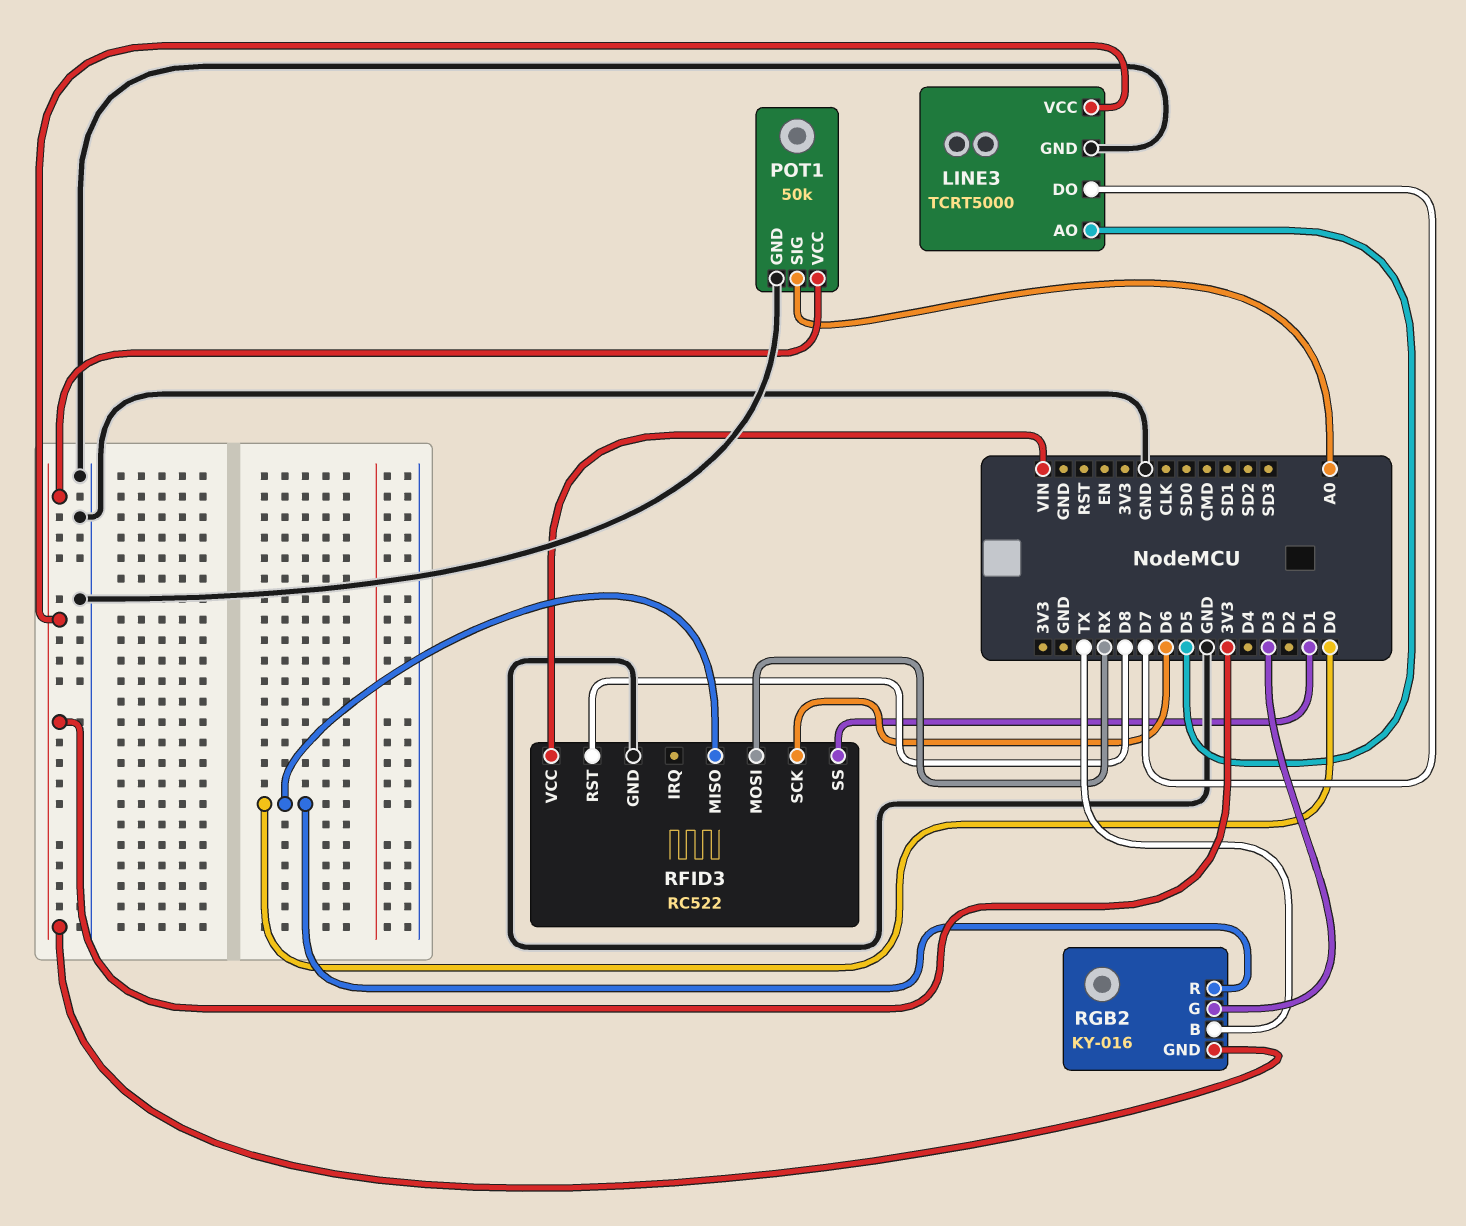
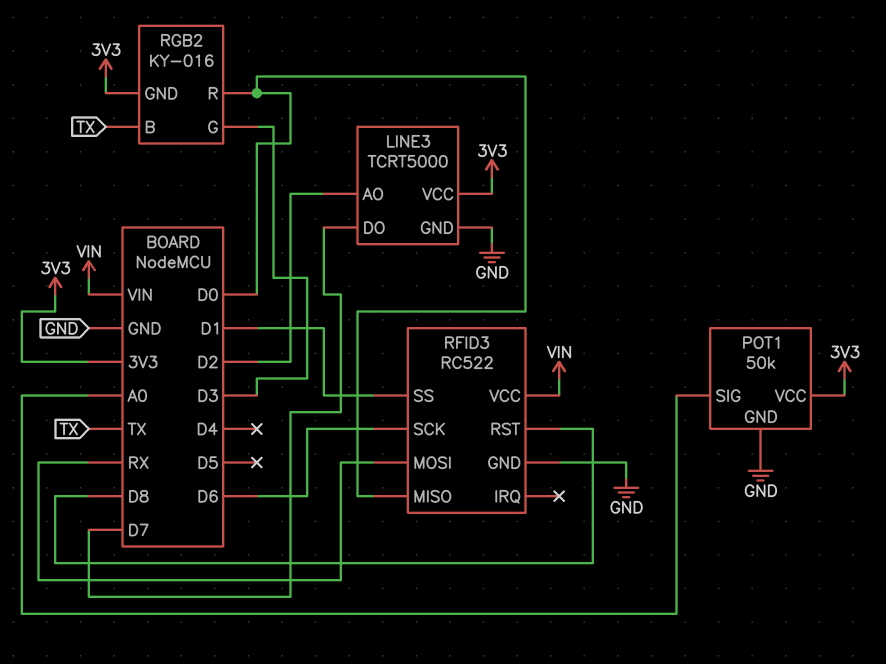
LINE3 pin AO: D5 -> D2

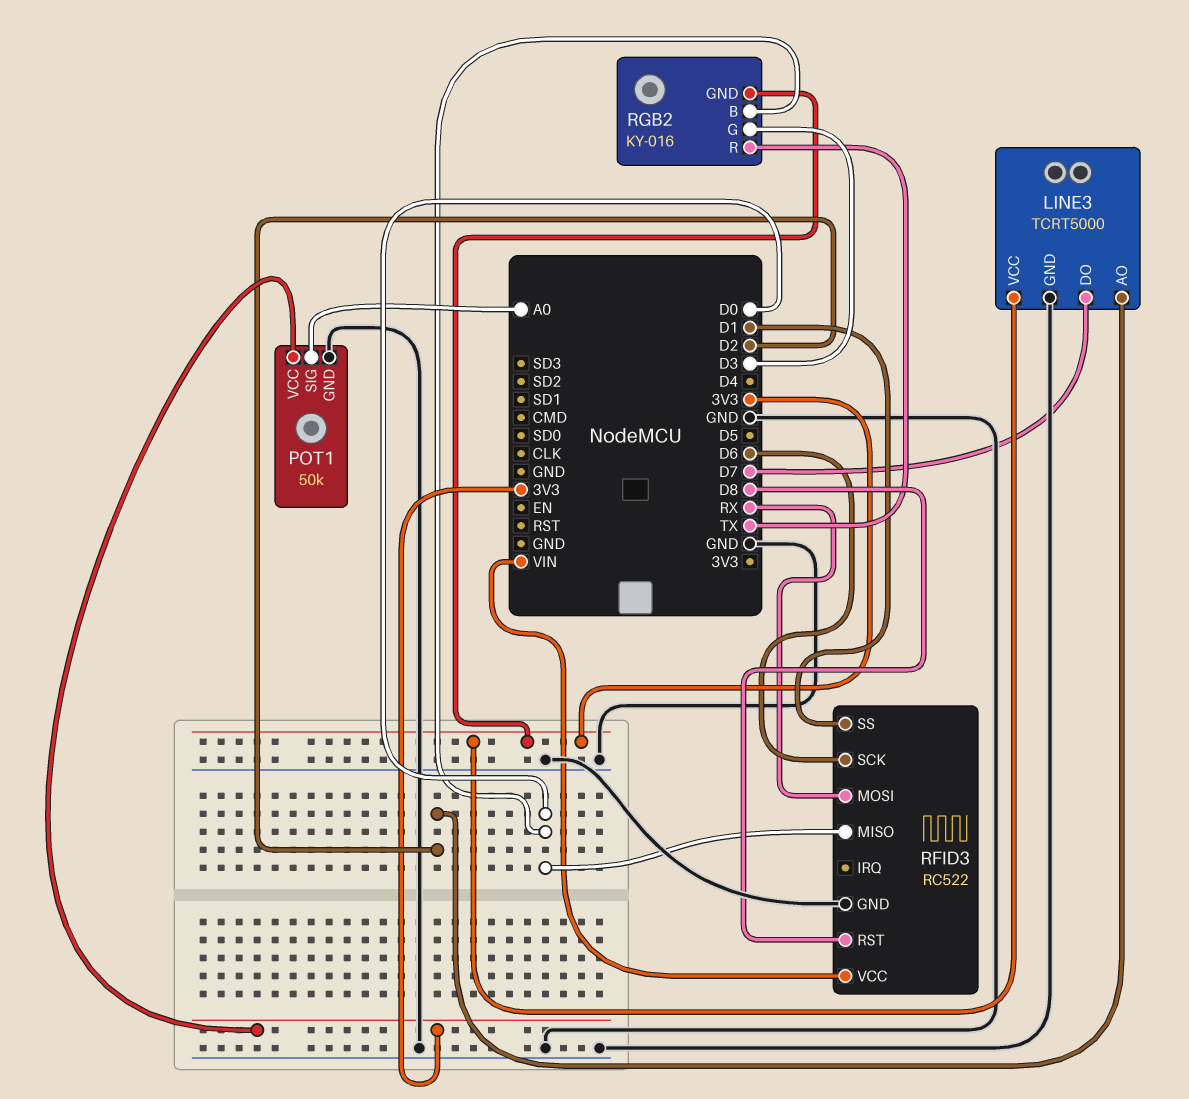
RGB2 pin B: TX -> D0
RGB2 pin R: D0 -> TX

